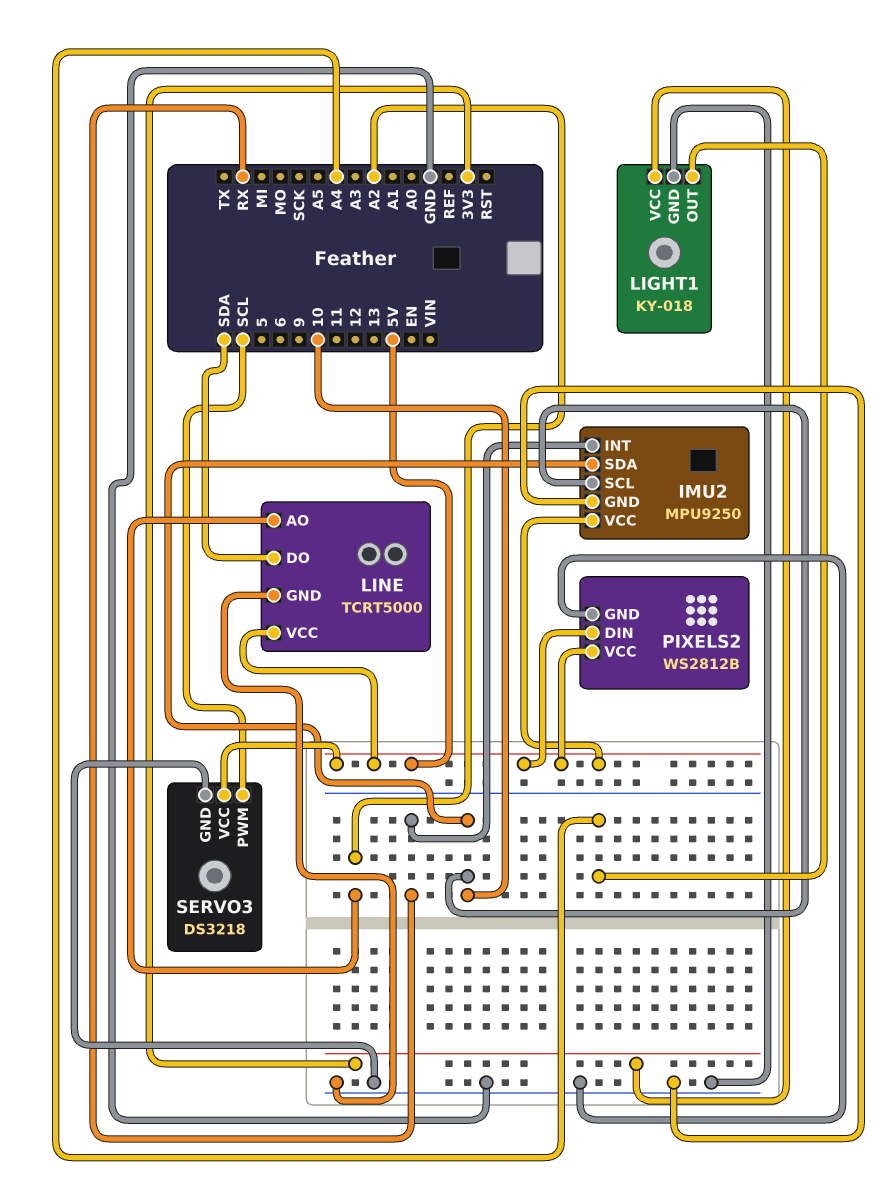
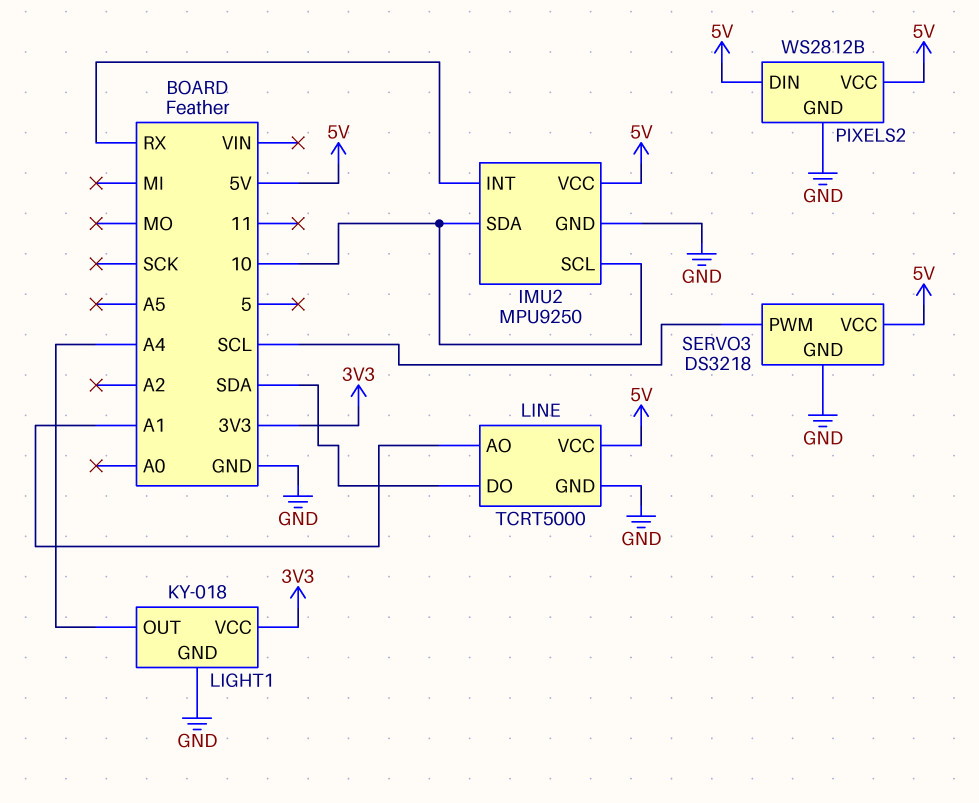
LINE pin AO: A2 -> A1

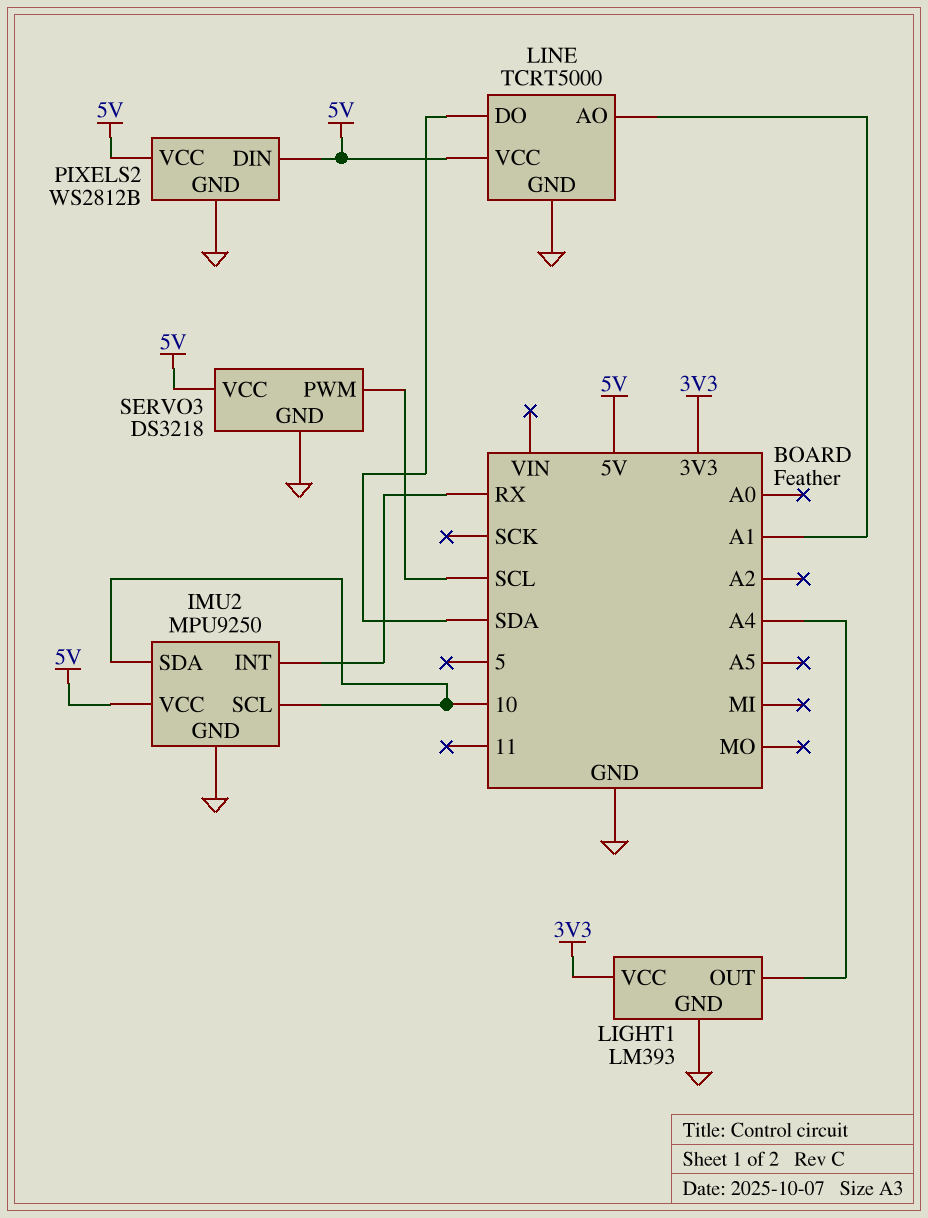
LIGHT1: KY-018 -> LM393

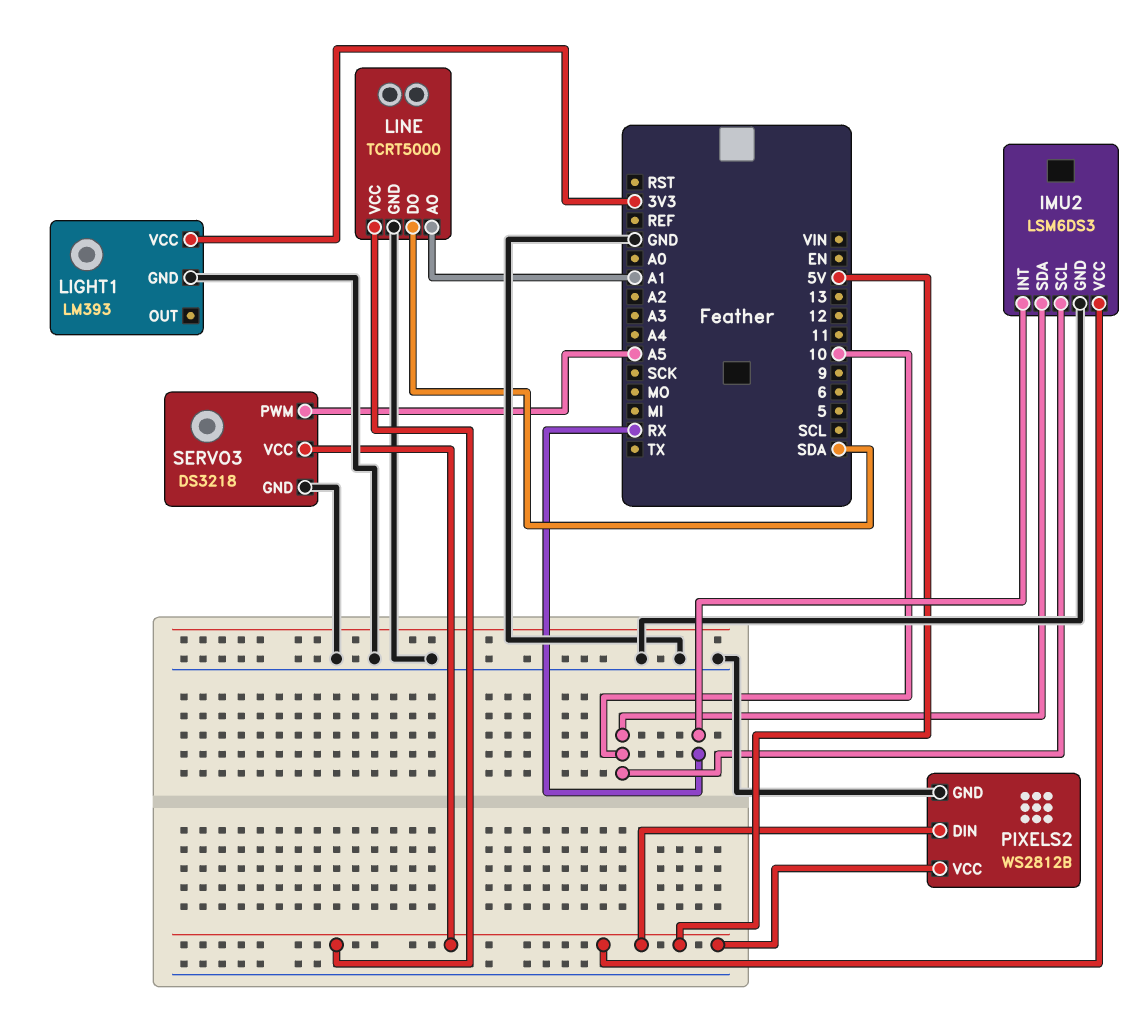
IMU2: MPU9250 -> LSM6DS3
LIGHT1 pin OUT: A4 -> none
SERVO3 pin PWM: SCL -> A5

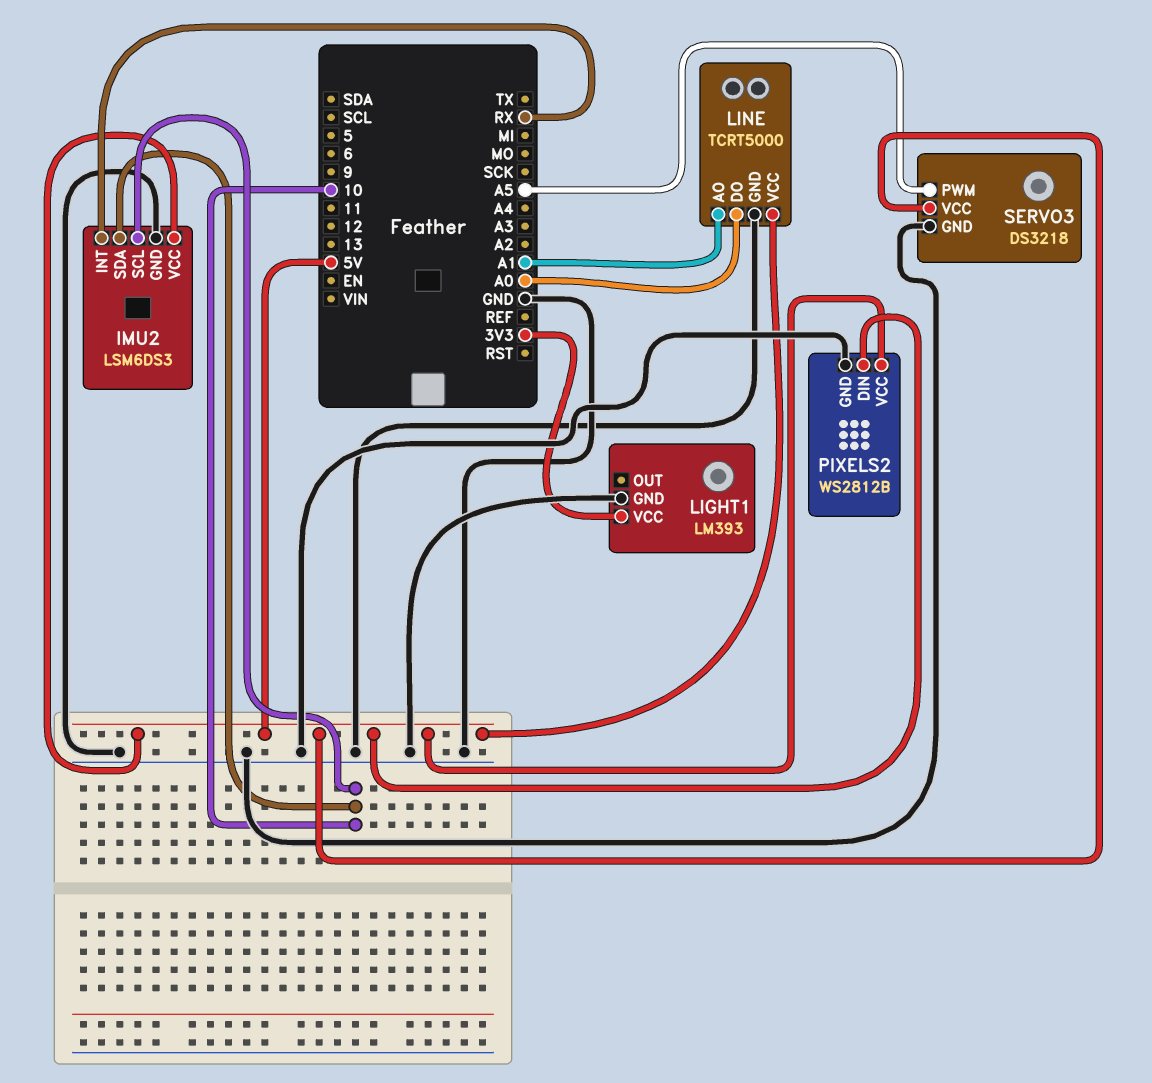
LINE pin DO: SDA -> A0

